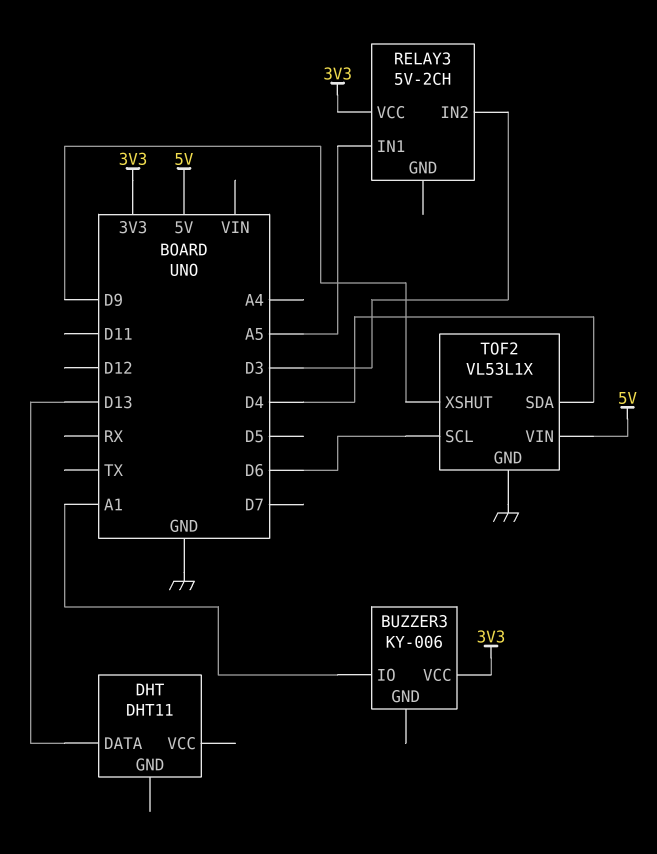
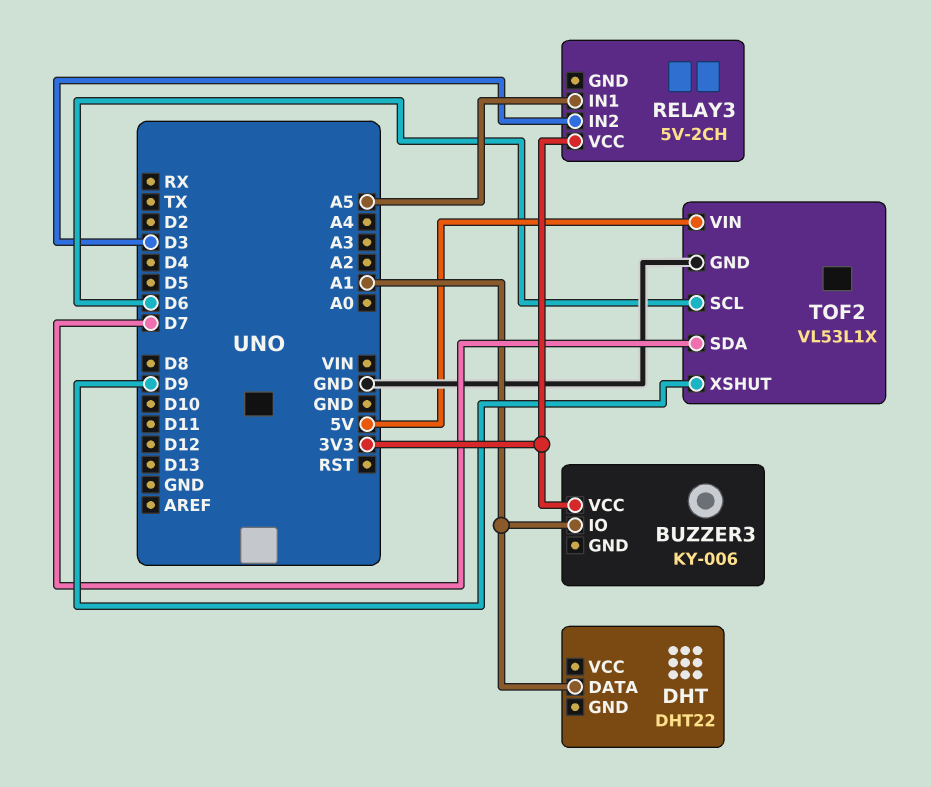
DHT: DHT11 -> DHT22
DHT pin DATA: D13 -> A1
TOF2 pin SDA: D4 -> D7

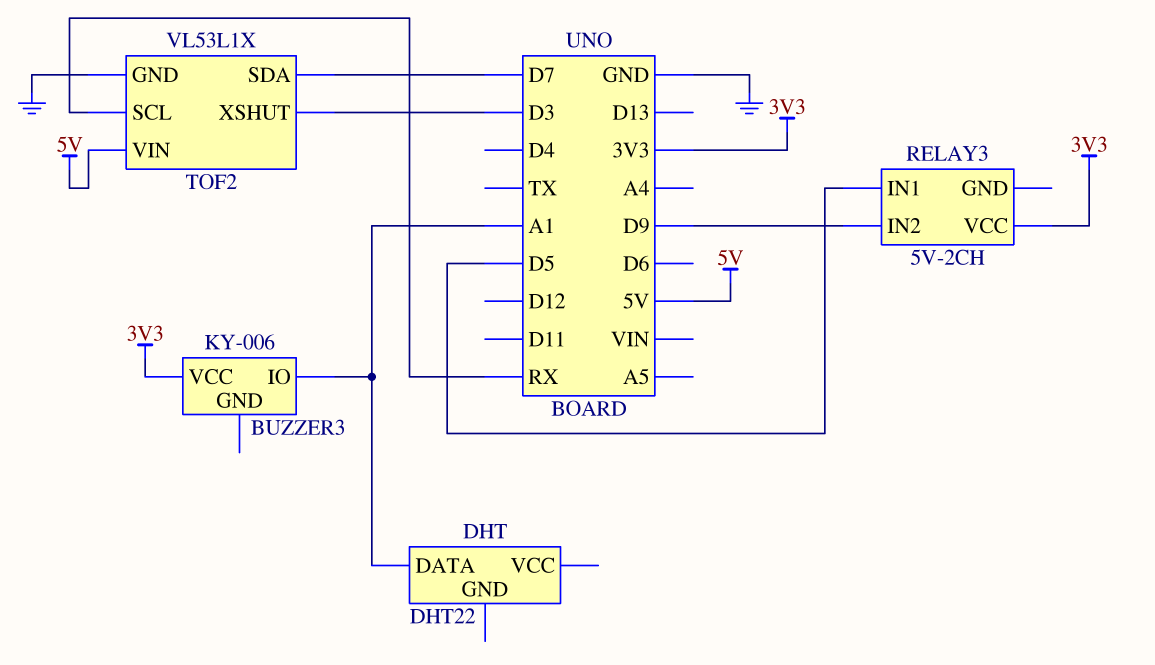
RELAY3 pin IN1: A5 -> D5
RELAY3 pin IN2: D3 -> D9
TOF2 pin SCL: D6 -> RX
TOF2 pin XSHUT: D9 -> D3

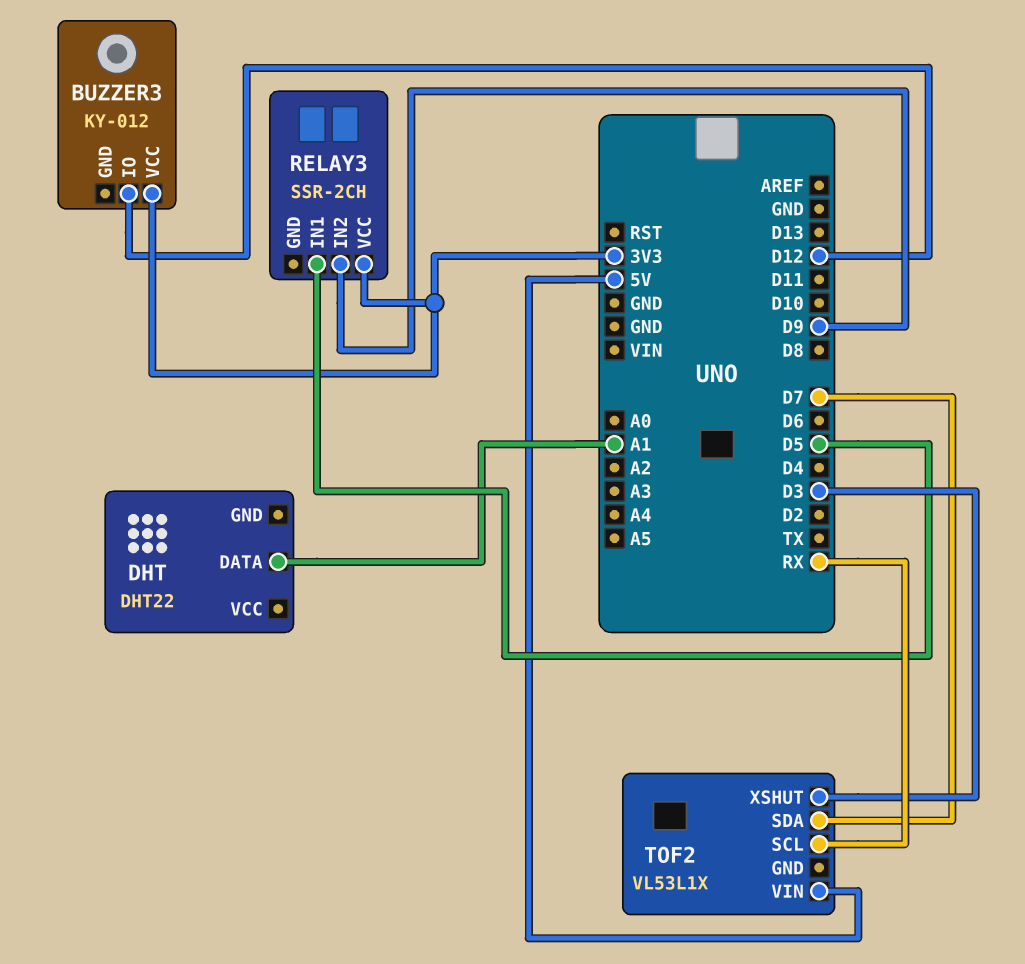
BUZZER3: KY-006 -> KY-012
BUZZER3 pin IO: A1 -> D12
RELAY3: 5V-2CH -> SSR-2CH
TOF2 pin GND: GND -> none

